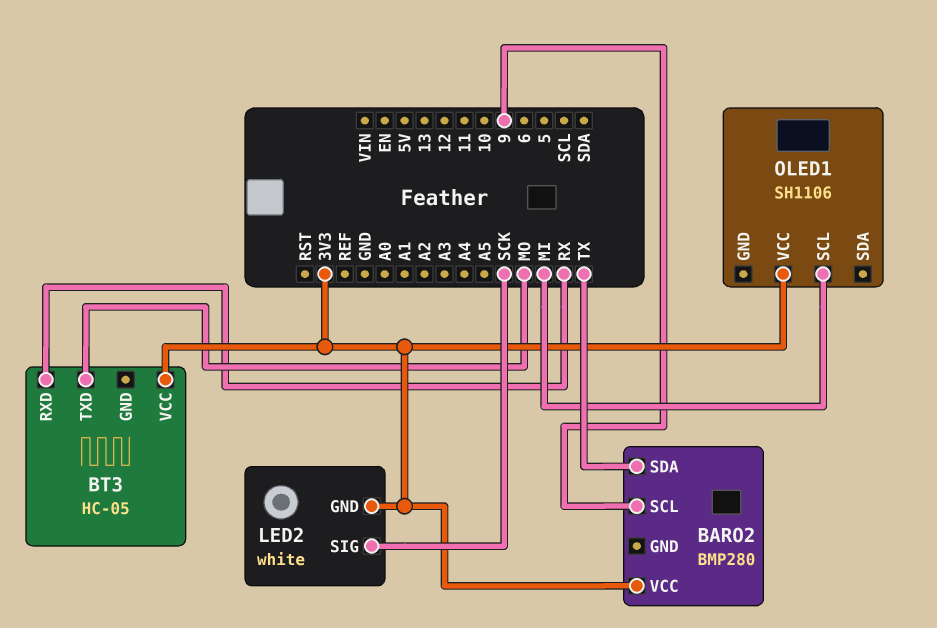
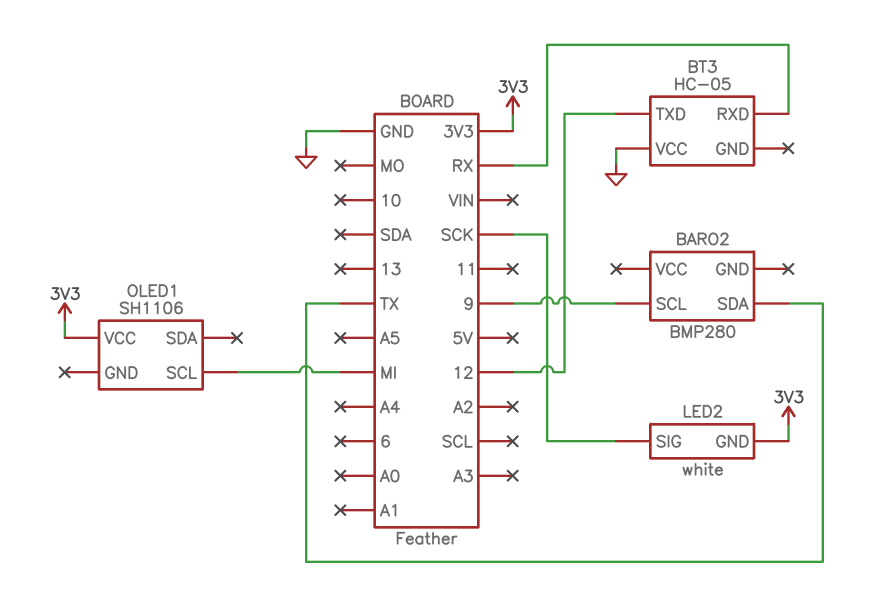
BARO2 pin VCC: 3V3 -> none
BT3 pin TXD: MO -> 12
BT3 pin VCC: 3V3 -> GND

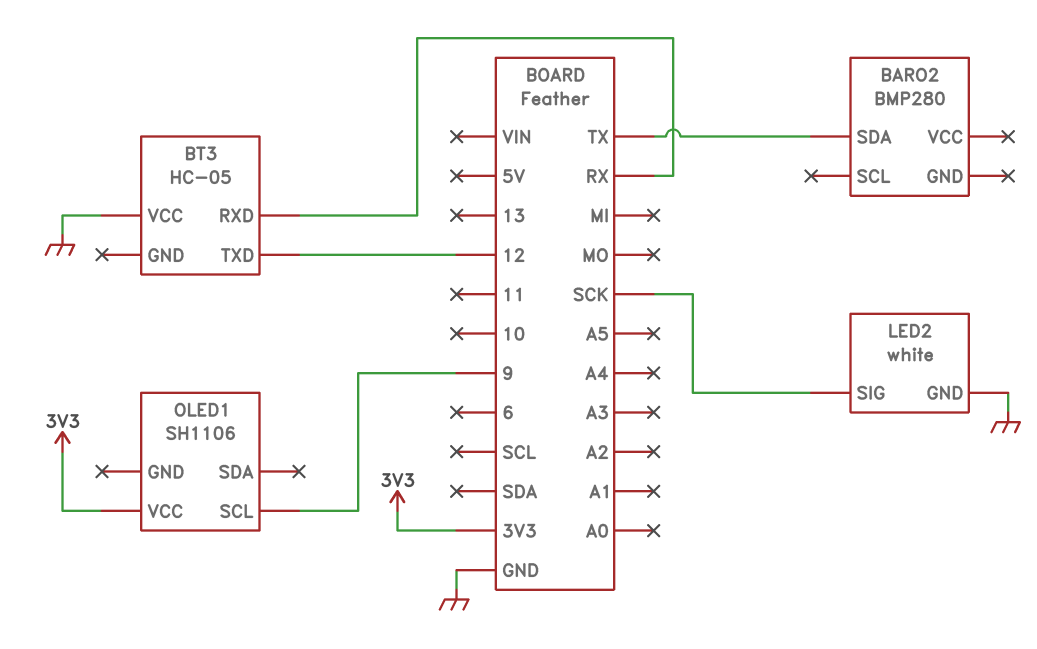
BARO2 pin SCL: 9 -> none
LED2 pin GND: 3V3 -> GND
OLED1 pin SCL: MI -> 9

